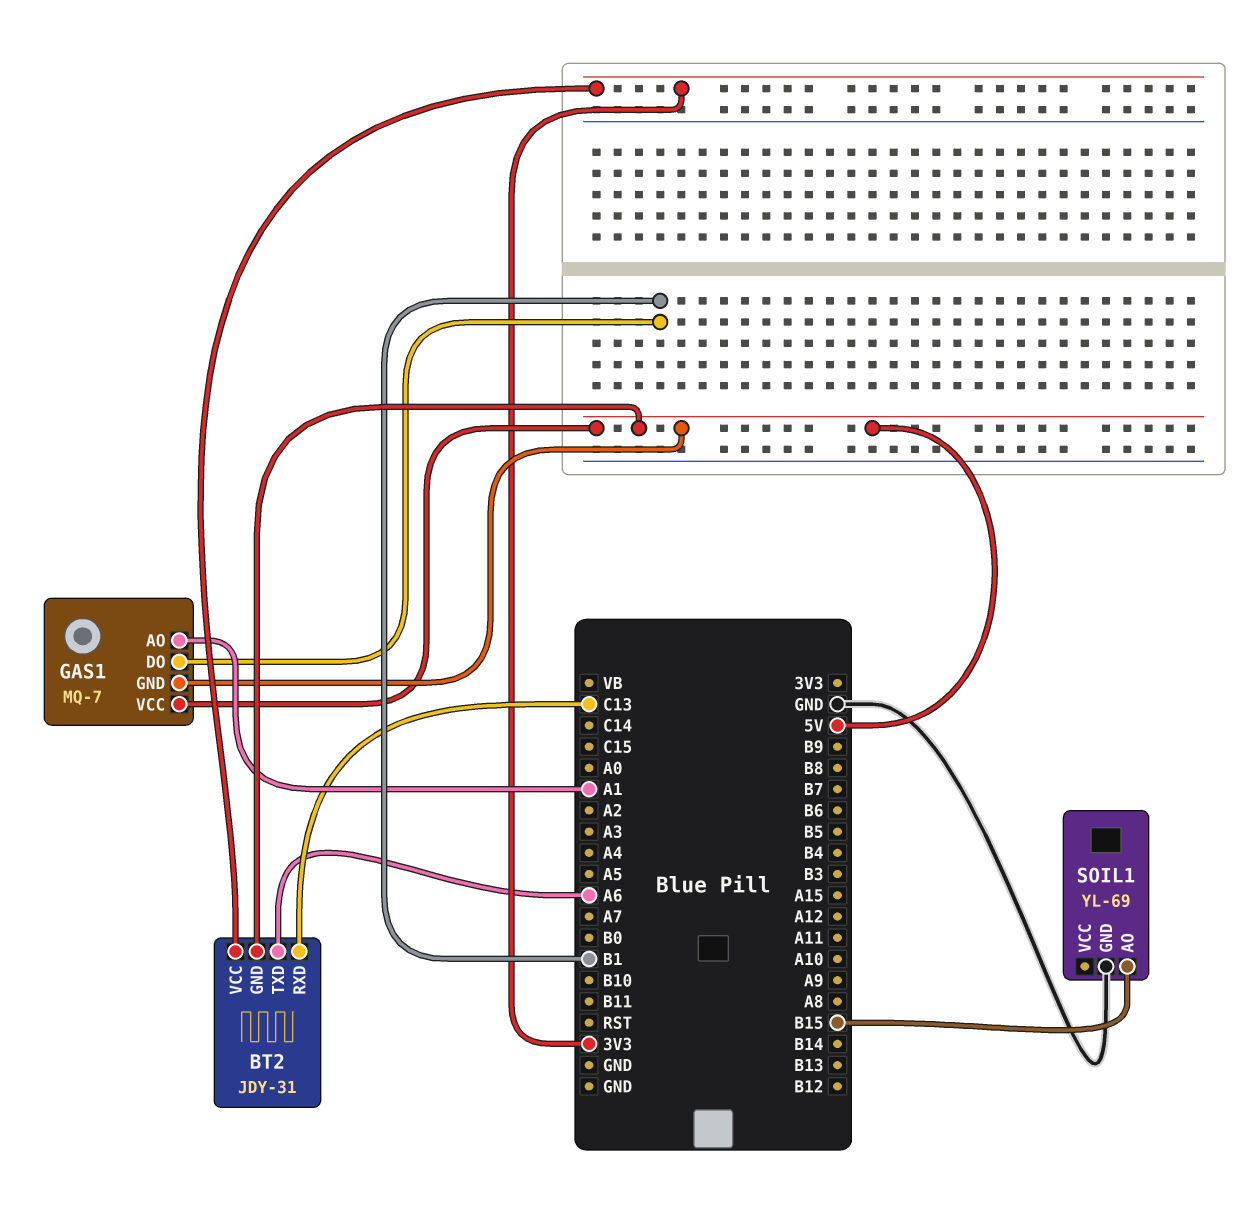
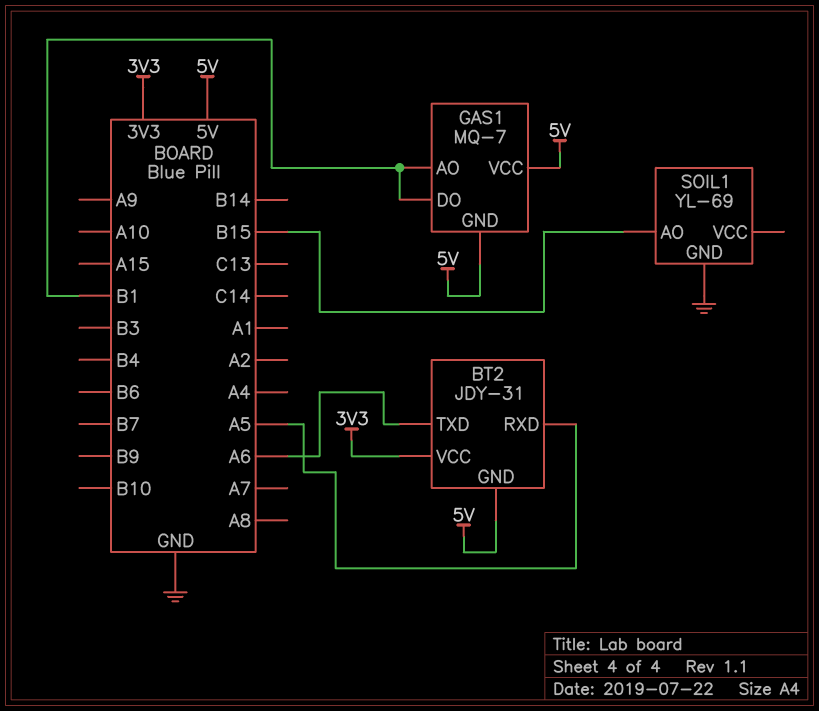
BT2 pin RXD: C13 -> A5
GAS1 pin AO: A1 -> B1

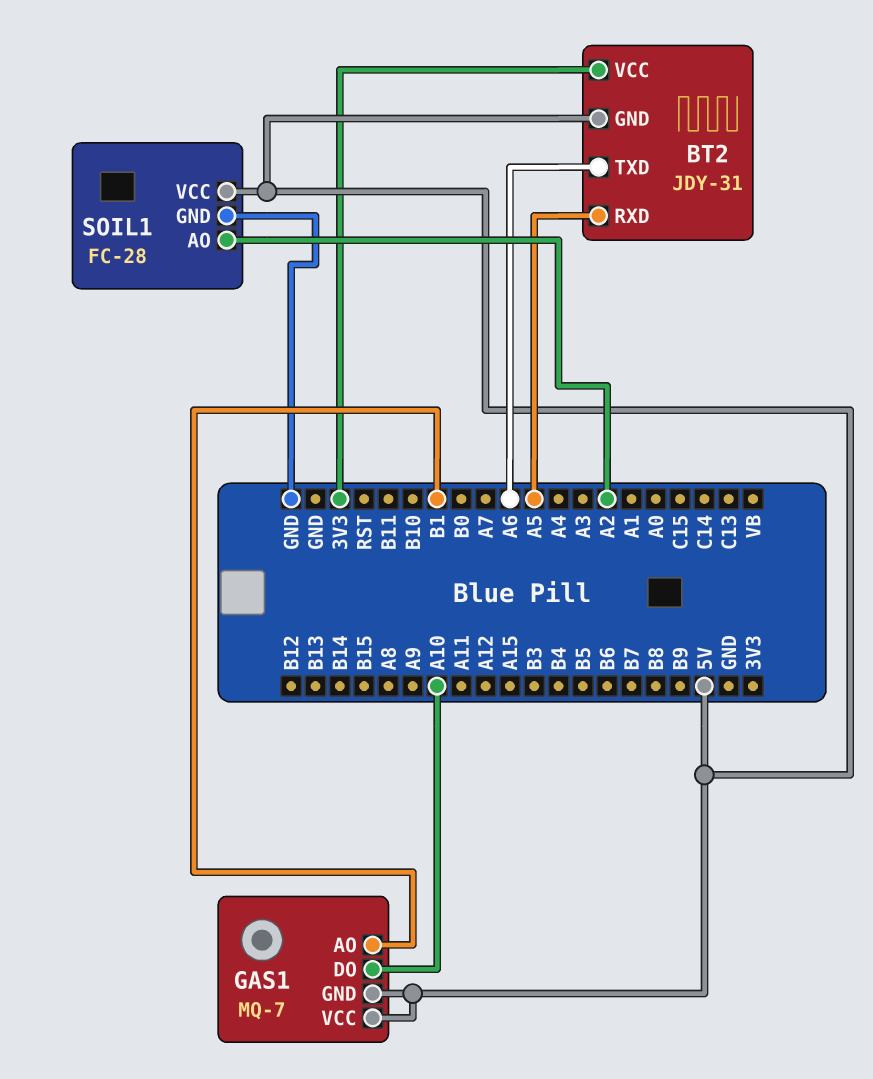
GAS1 pin DO: B1 -> A10
SOIL1: YL-69 -> FC-28
SOIL1 pin AO: B15 -> A2
SOIL1 pin VCC: none -> 5V

